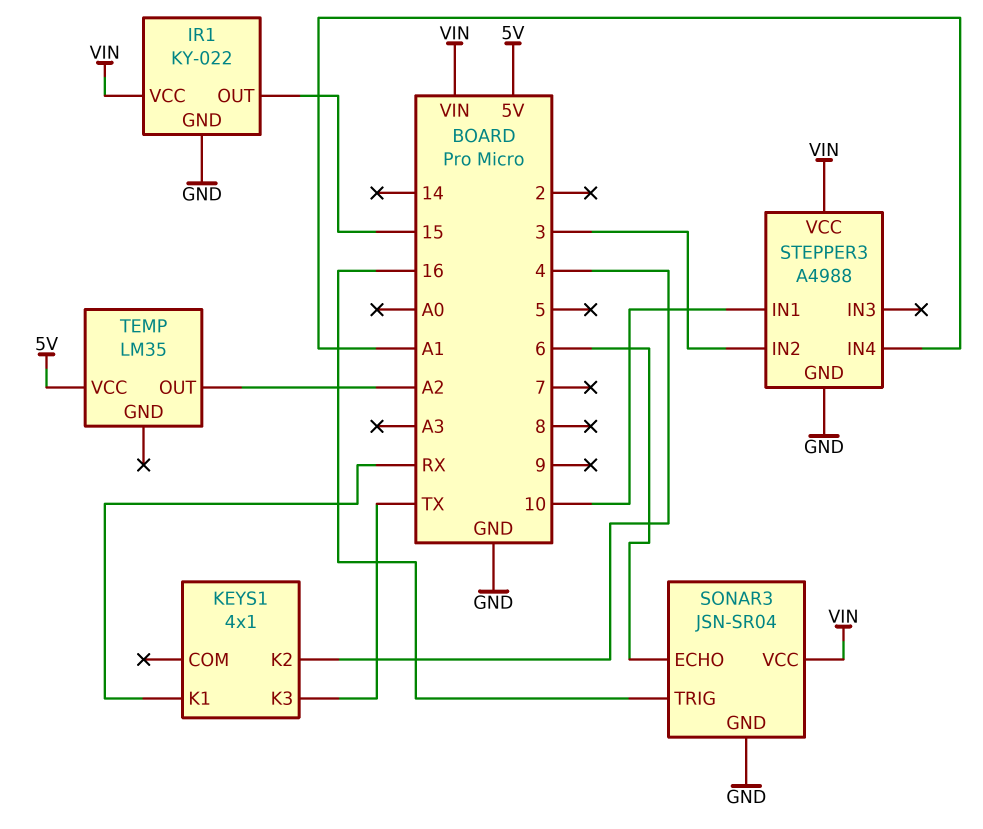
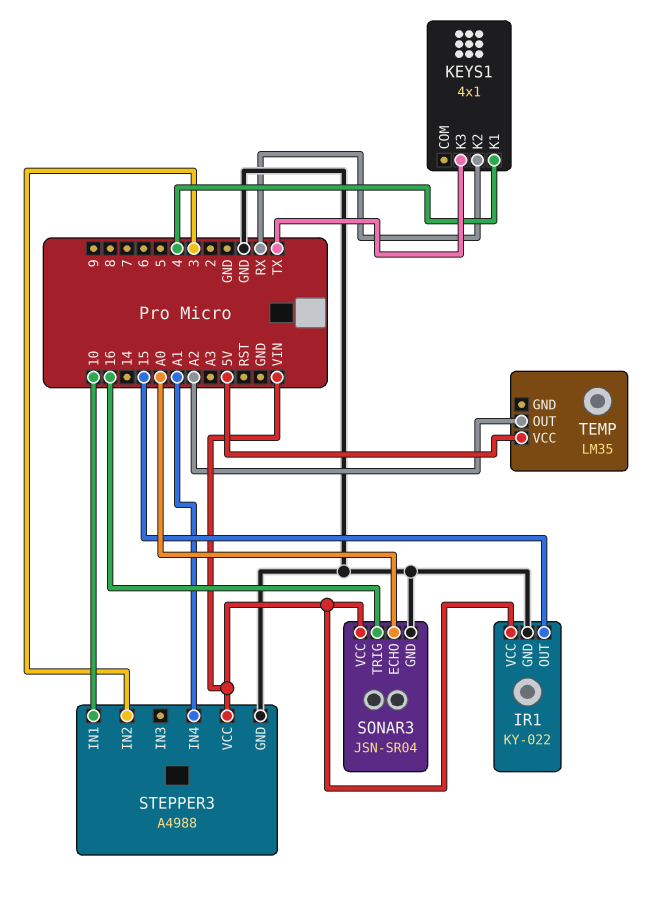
KEYS1 pin K1: RX -> 4
KEYS1 pin K2: 4 -> RX
SONAR3 pin ECHO: 6 -> A0

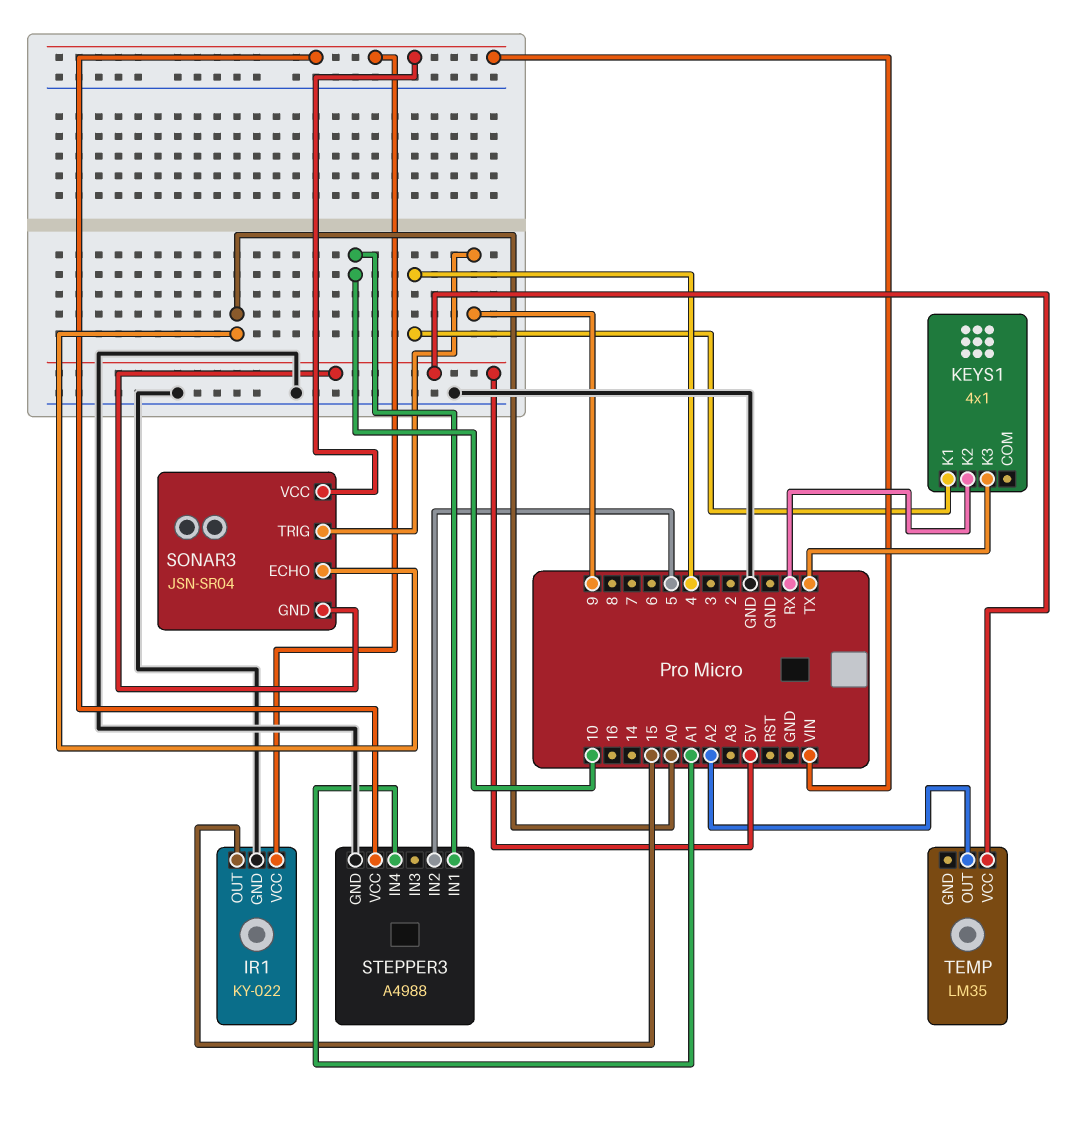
SONAR3 pin GND: GND -> 5V
SONAR3 pin TRIG: 16 -> 9
STEPPER3 pin IN2: 3 -> 5

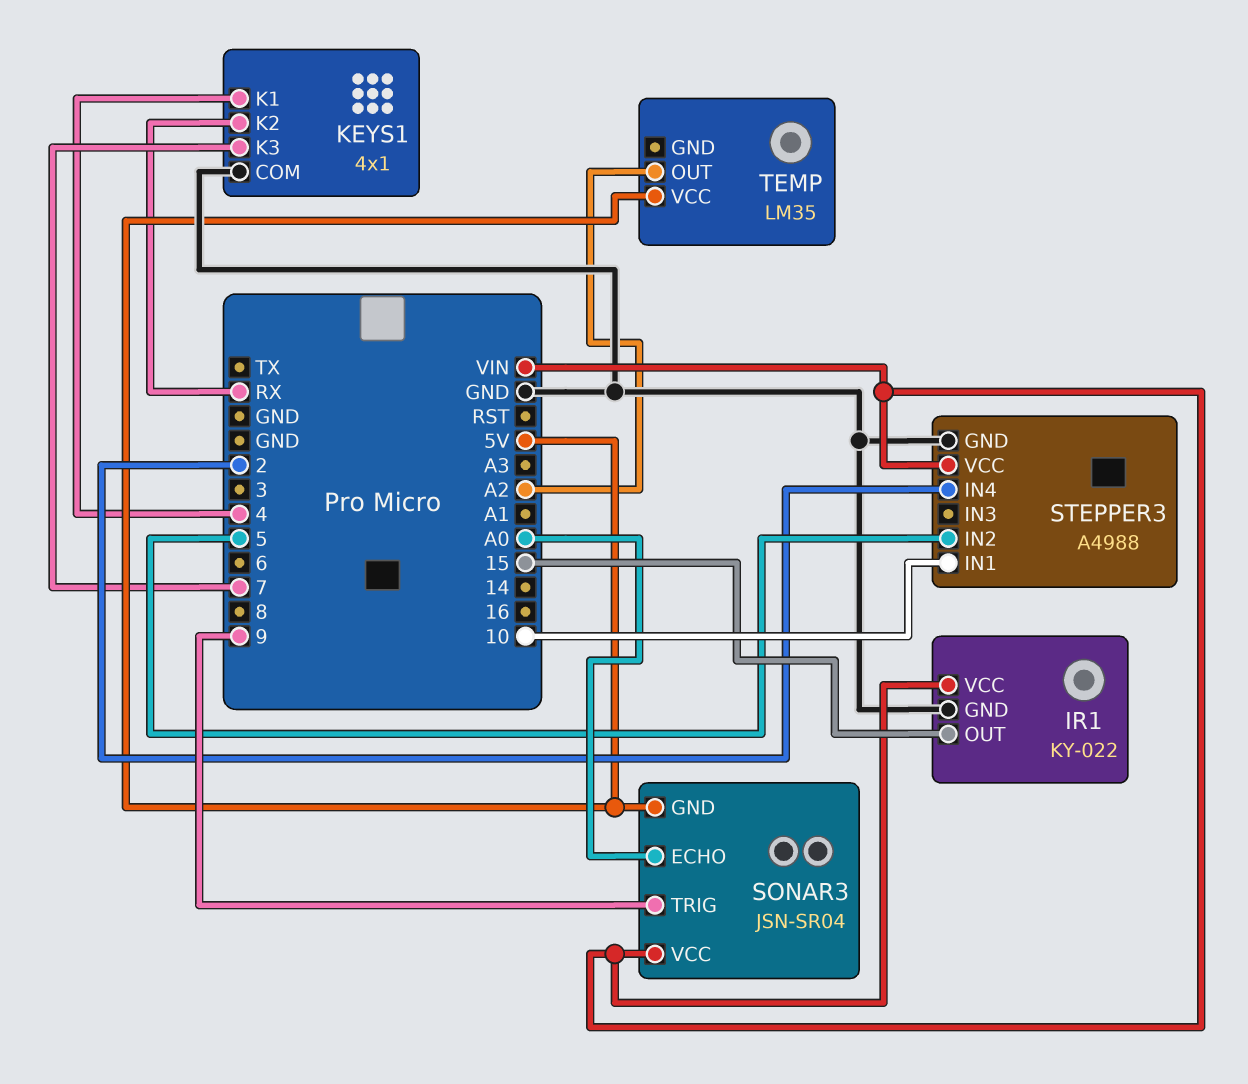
KEYS1 pin COM: none -> GND
KEYS1 pin K3: TX -> 7
STEPPER3 pin IN4: A1 -> 2

